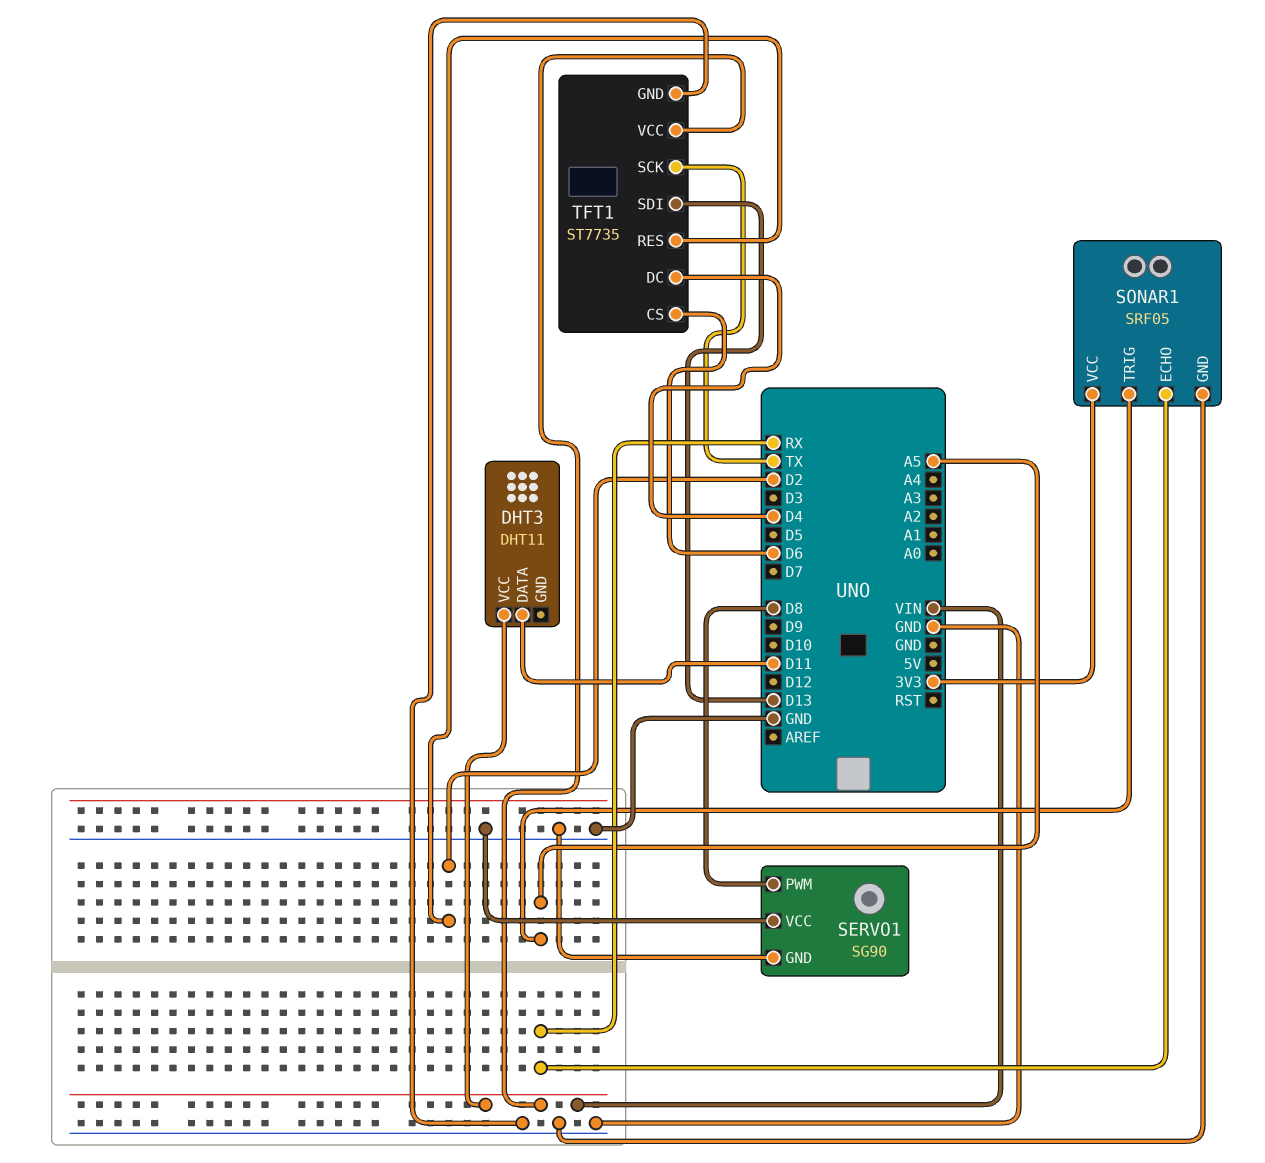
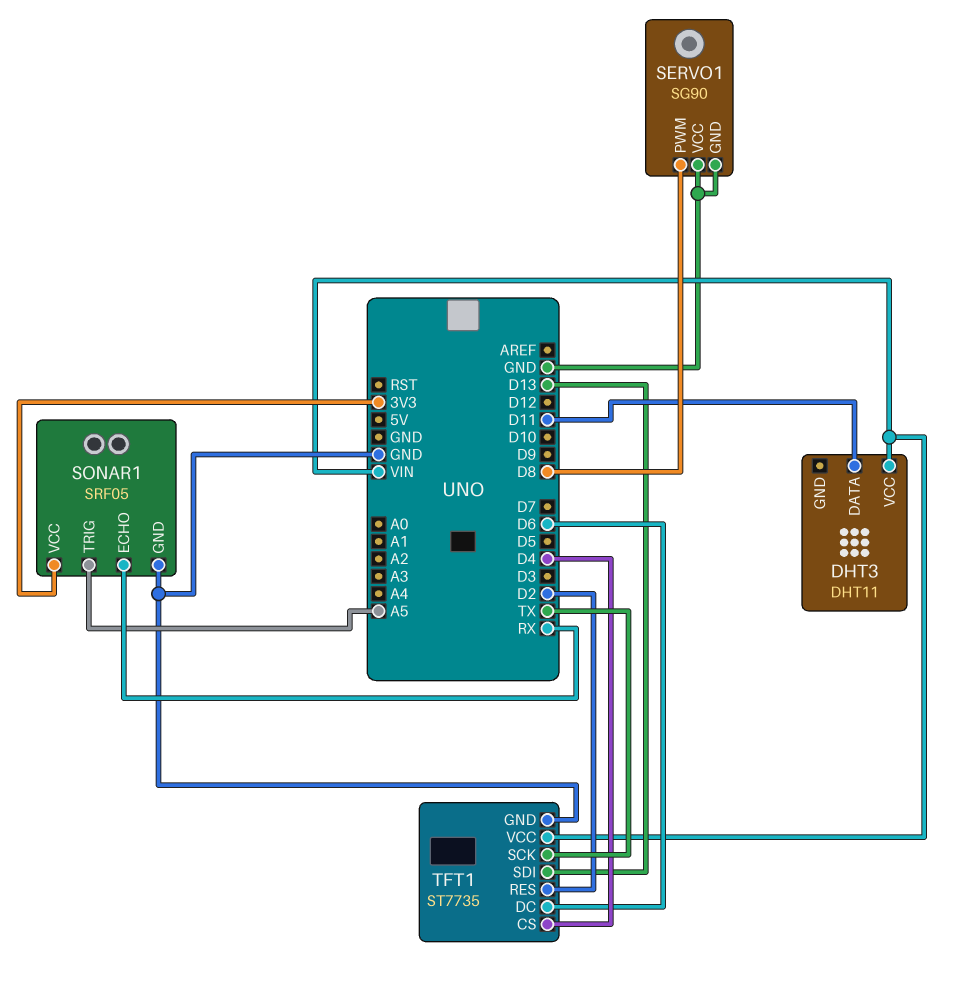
TFT1 pin CS: D6 -> D4
TFT1 pin DC: D4 -> D6

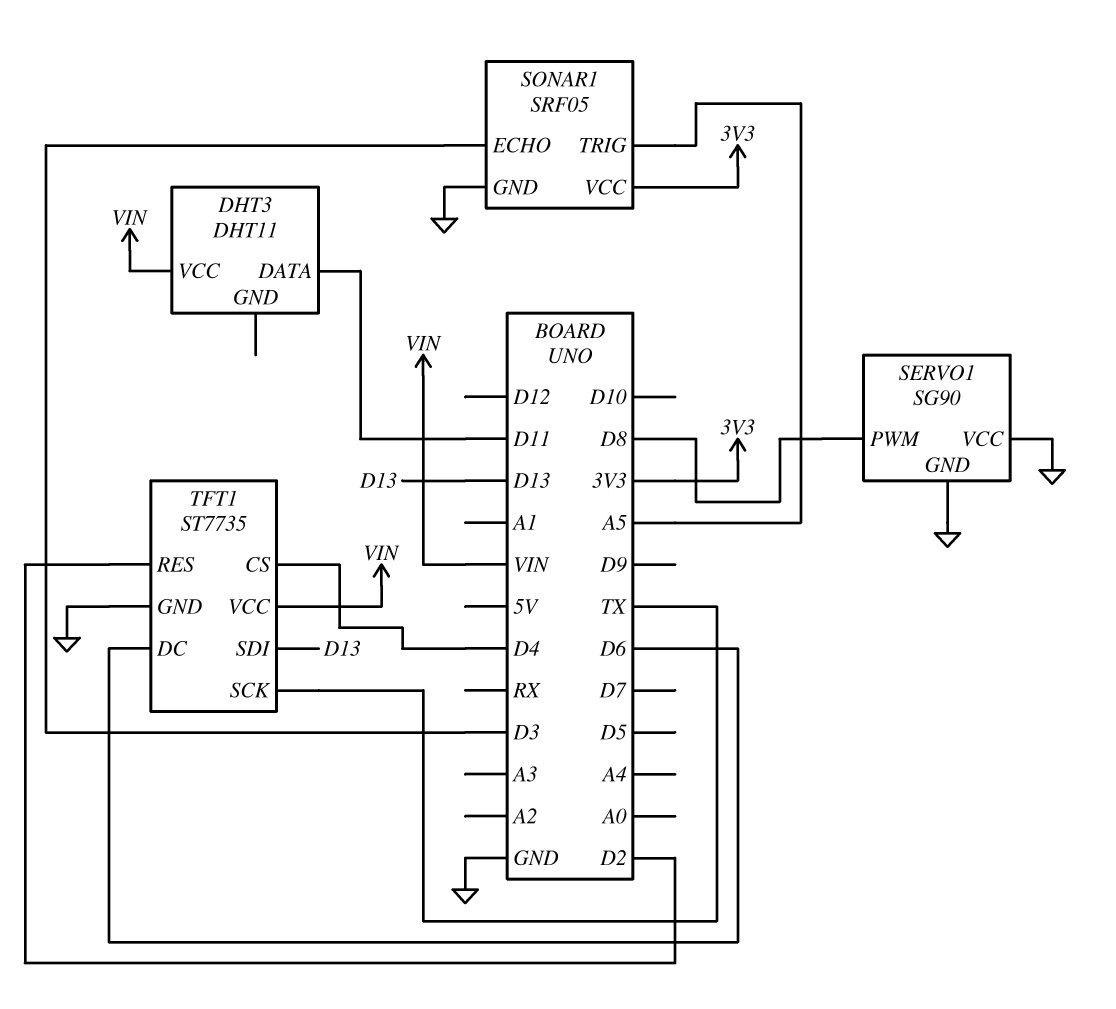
SONAR1 pin ECHO: RX -> D3

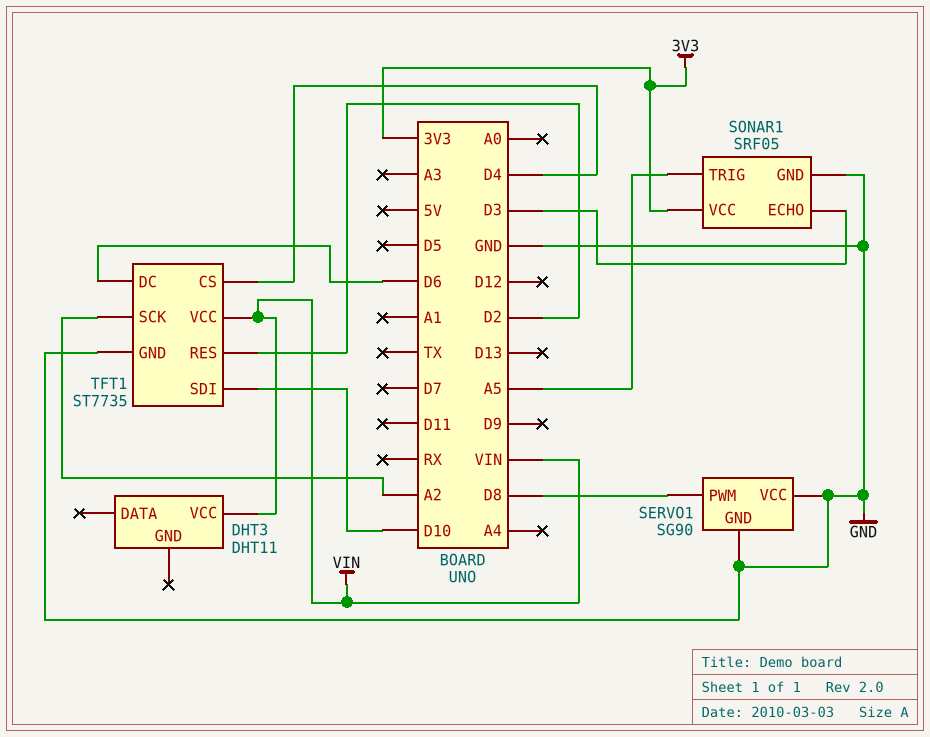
DHT3 pin DATA: D11 -> none
TFT1 pin SCK: TX -> A2
TFT1 pin SDI: D13 -> D10

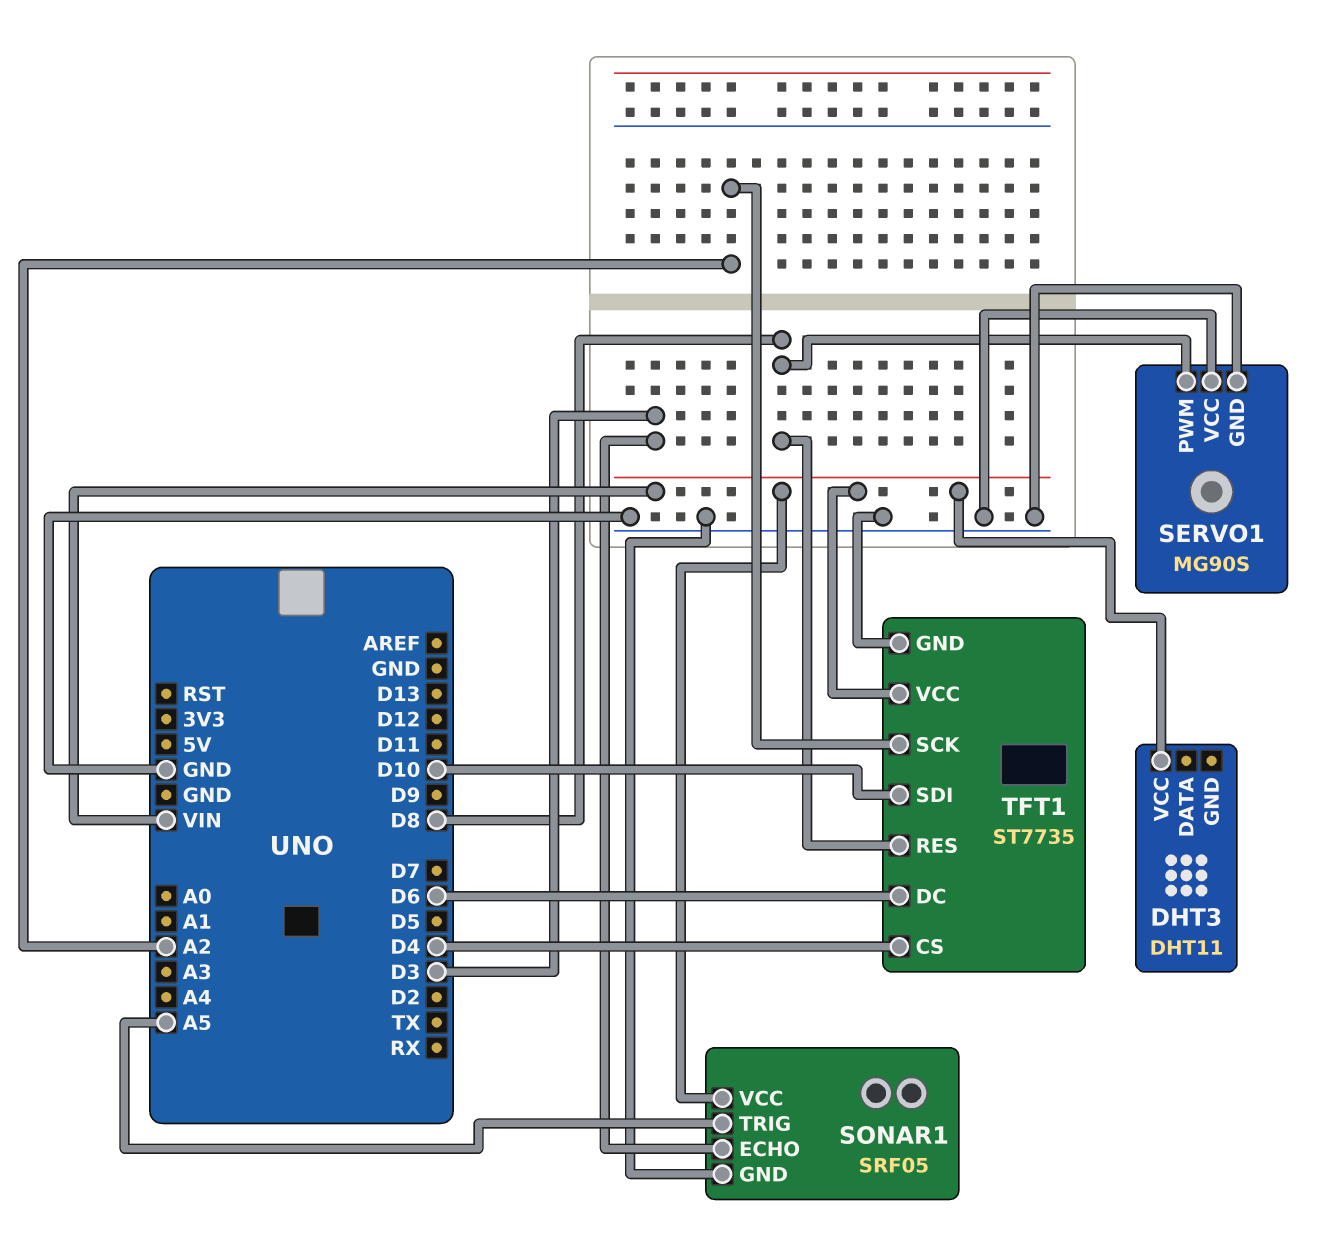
SERVO1: SG90 -> MG90S
SONAR1 pin VCC: 3V3 -> VIN
TFT1 pin RES: D2 -> D8

